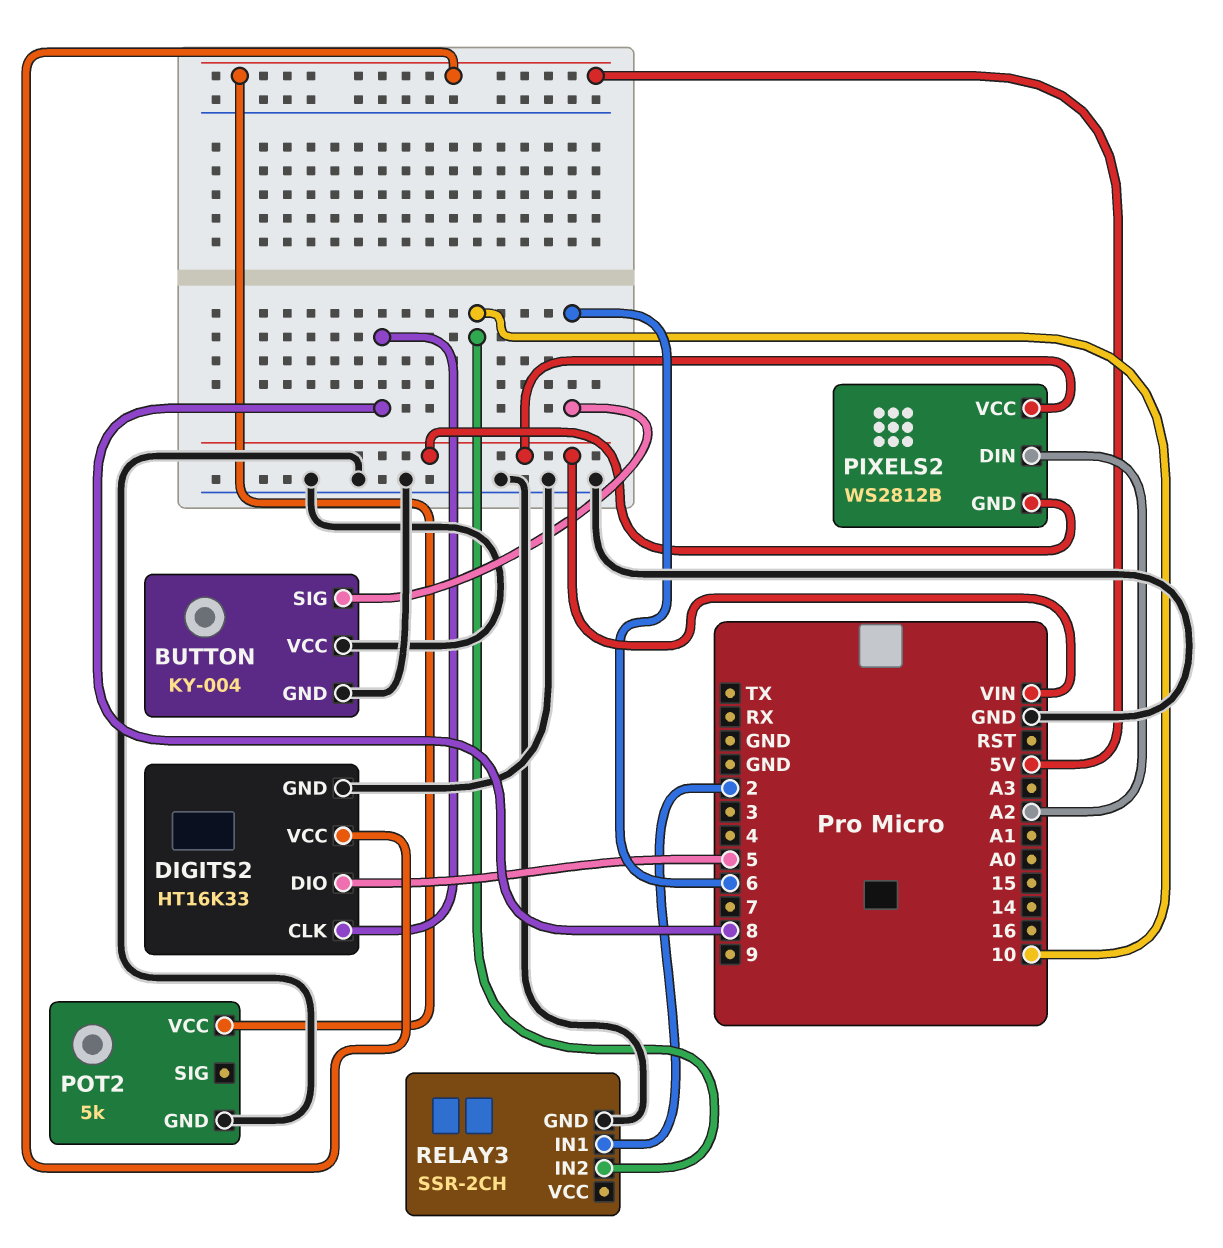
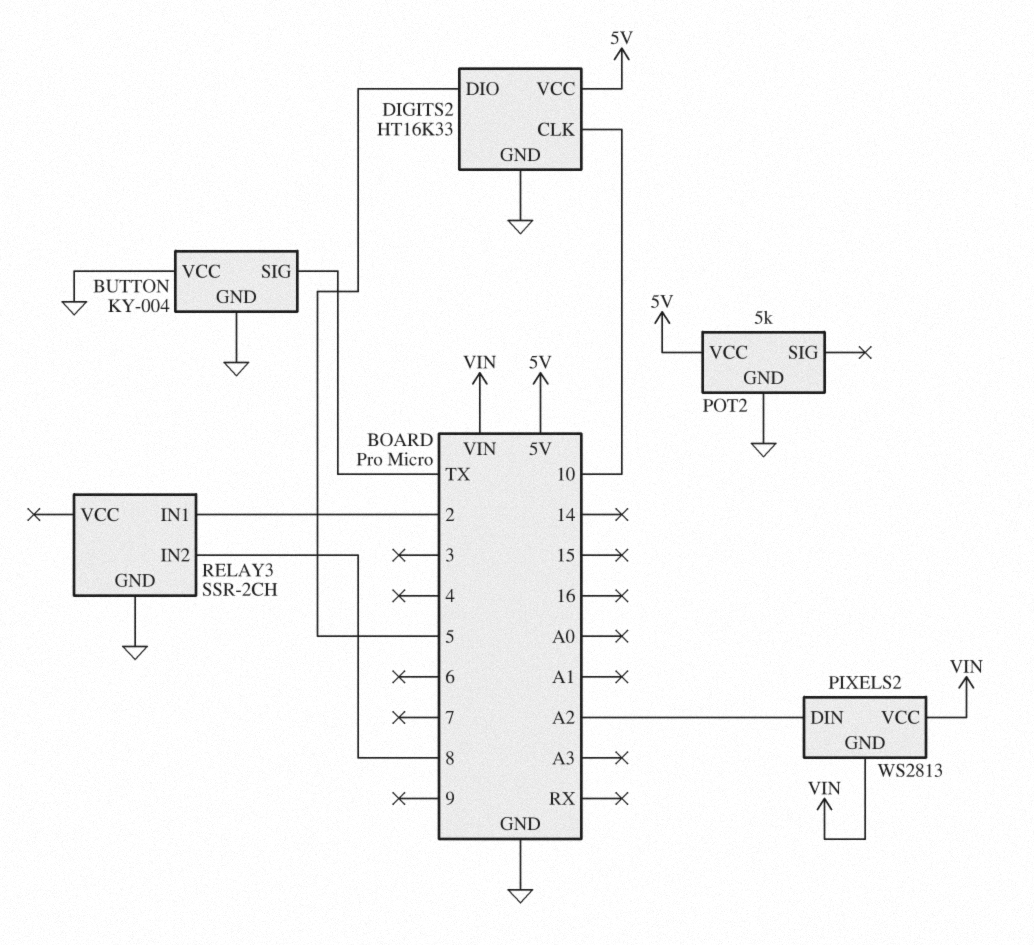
BUTTON pin SIG: 6 -> TX
DIGITS2 pin CLK: 8 -> 10
PIXELS2: WS2812B -> WS2813
RELAY3 pin IN2: 10 -> 8

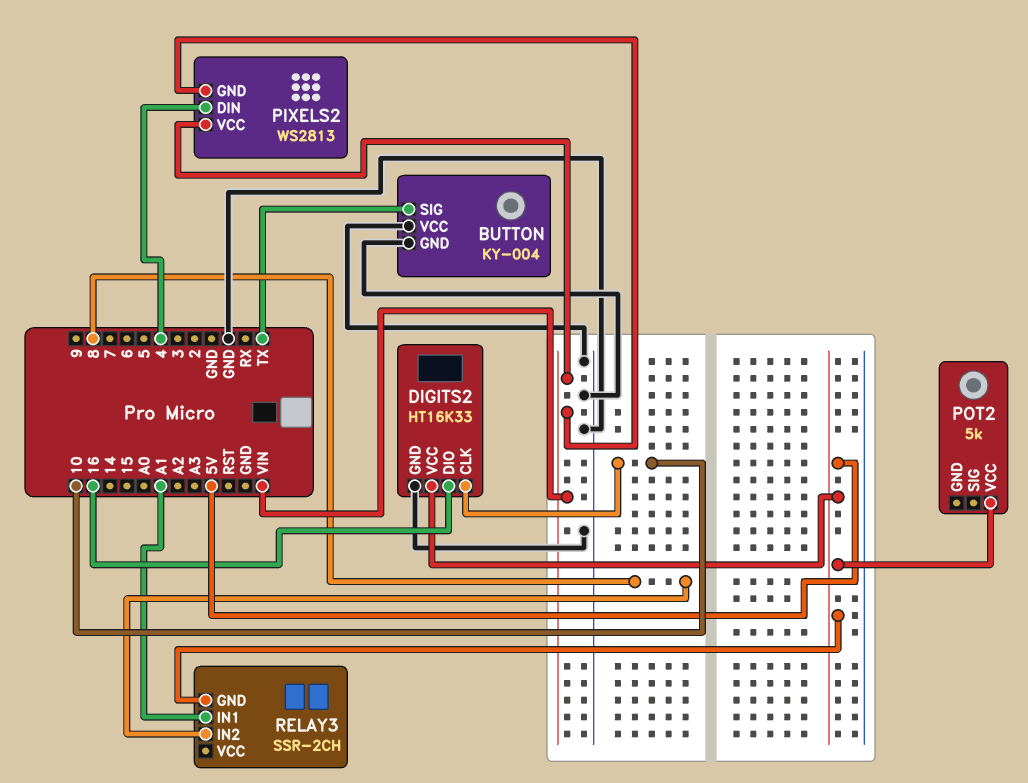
DIGITS2 pin DIO: 5 -> 16
PIXELS2 pin DIN: A2 -> 4
POT2 pin GND: GND -> none
RELAY3 pin GND: GND -> 5V
RELAY3 pin IN1: 2 -> A1

